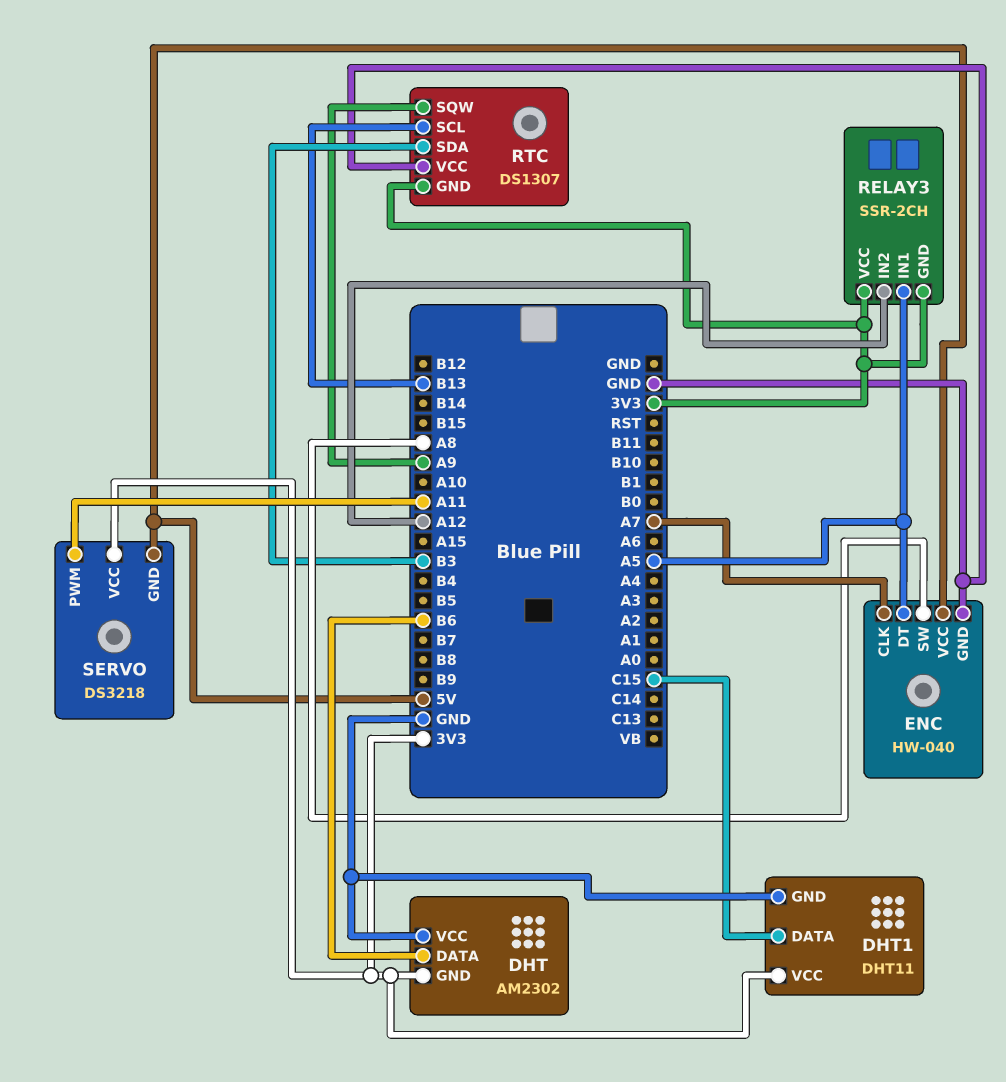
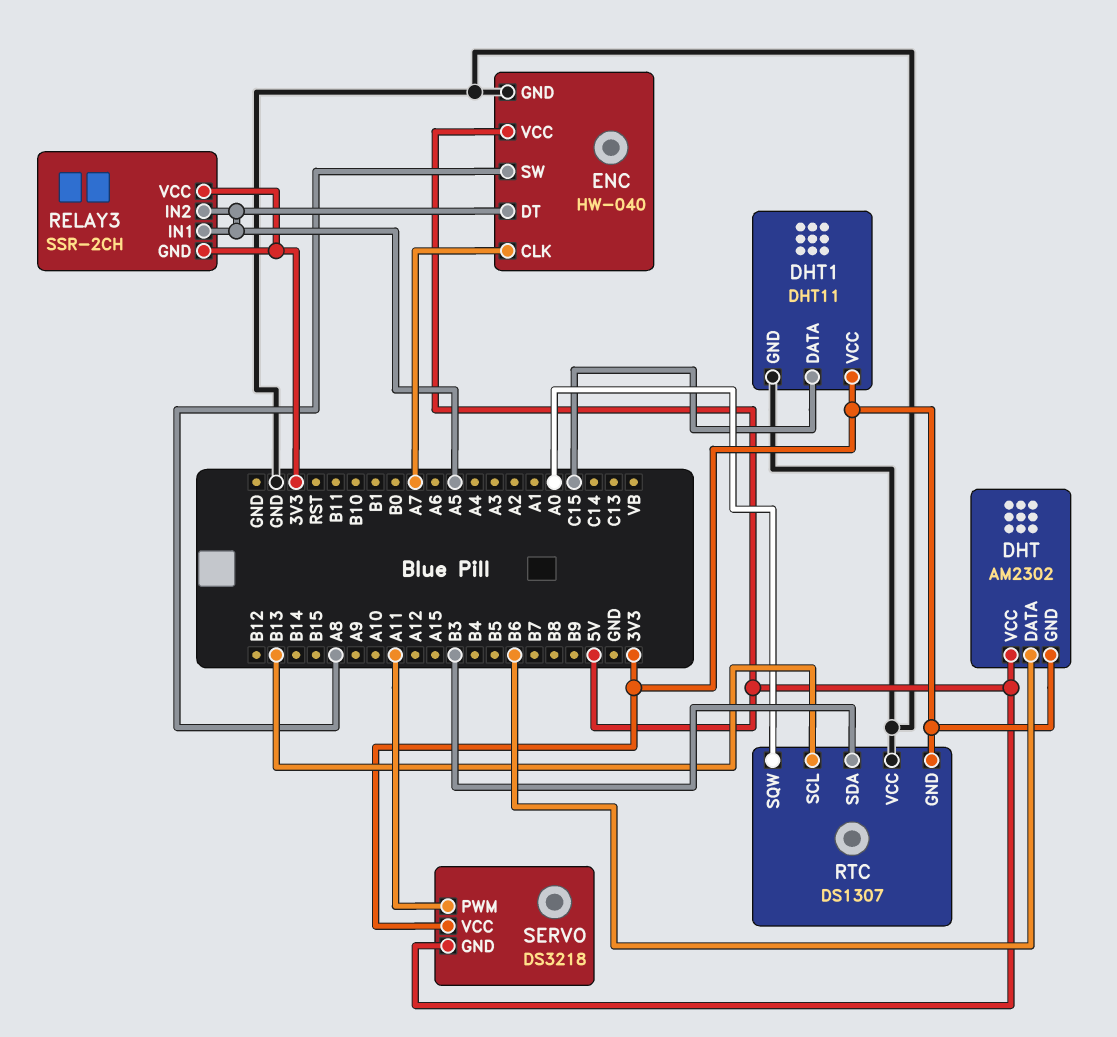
DHT pin VCC: GND -> 5V
RELAY3 pin IN2: A12 -> A5
RTC pin SQW: A9 -> A0

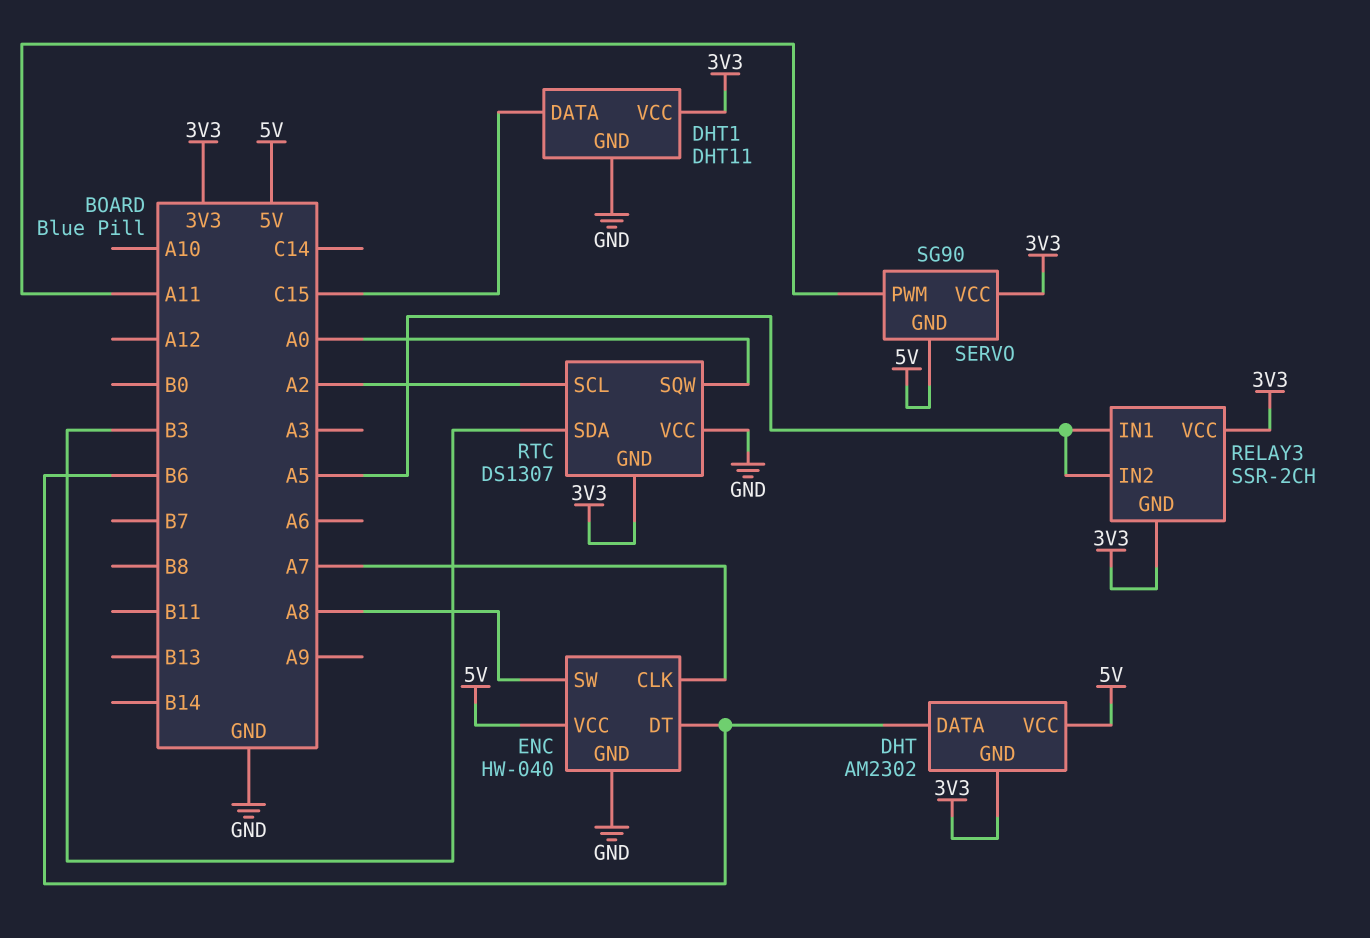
ENC pin DT: A5 -> B6
RTC pin SCL: B13 -> A2
SERVO: DS3218 -> SG90

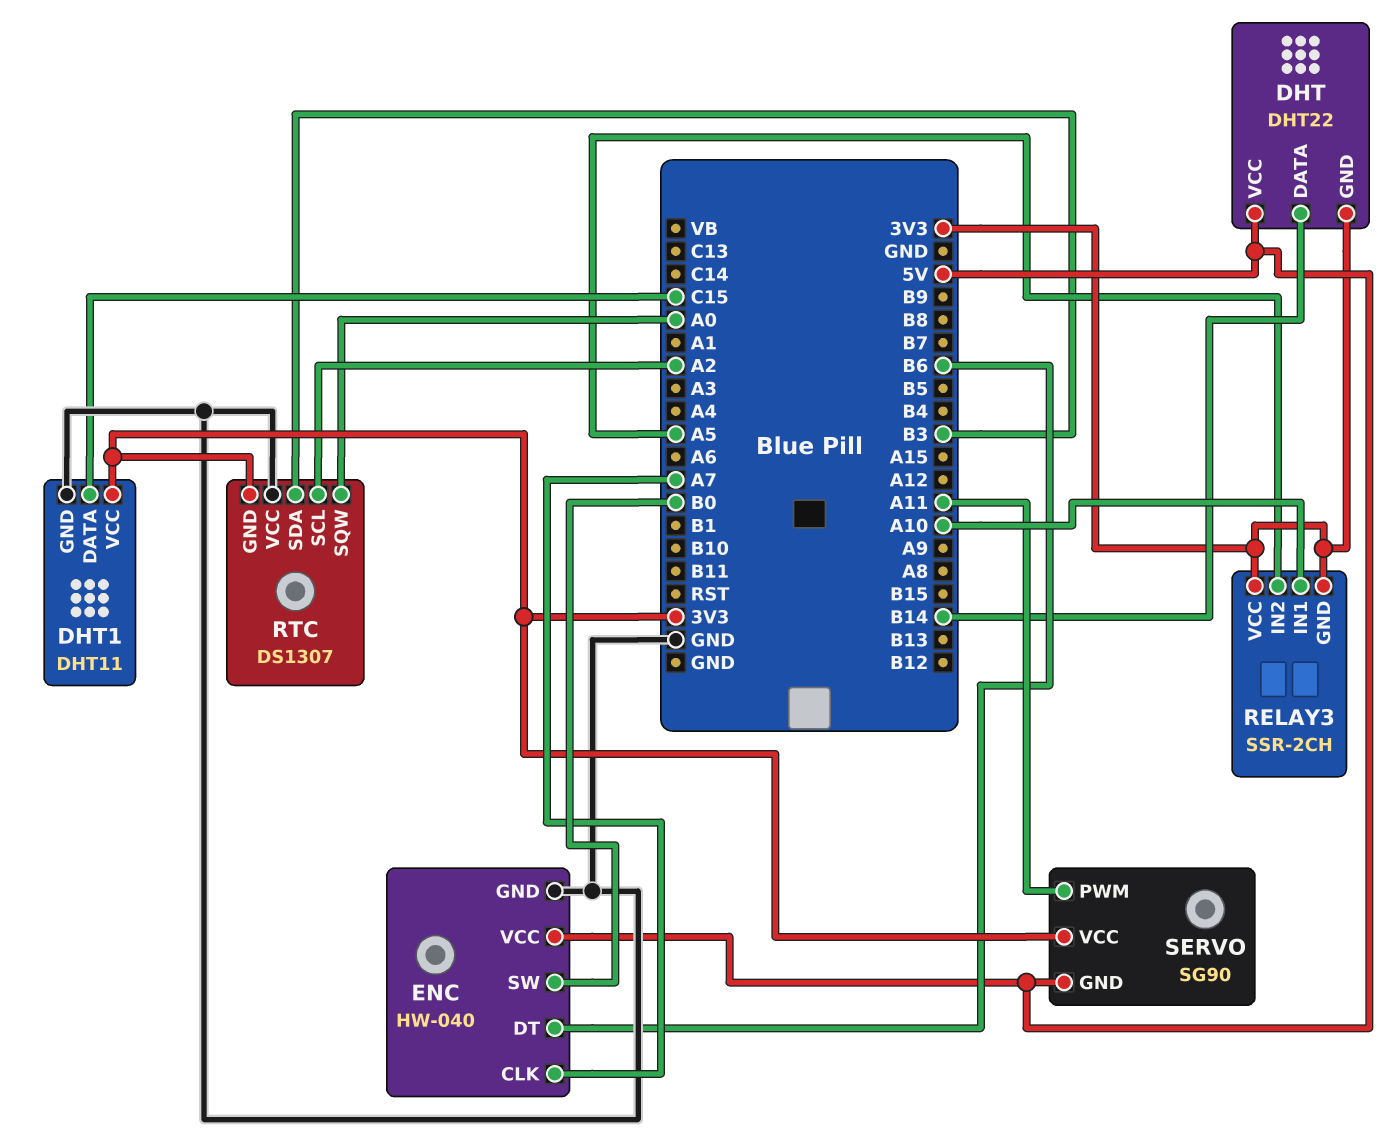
DHT: AM2302 -> DHT22
DHT pin DATA: B6 -> B14
ENC pin SW: A8 -> B0
RELAY3 pin IN1: A5 -> A10

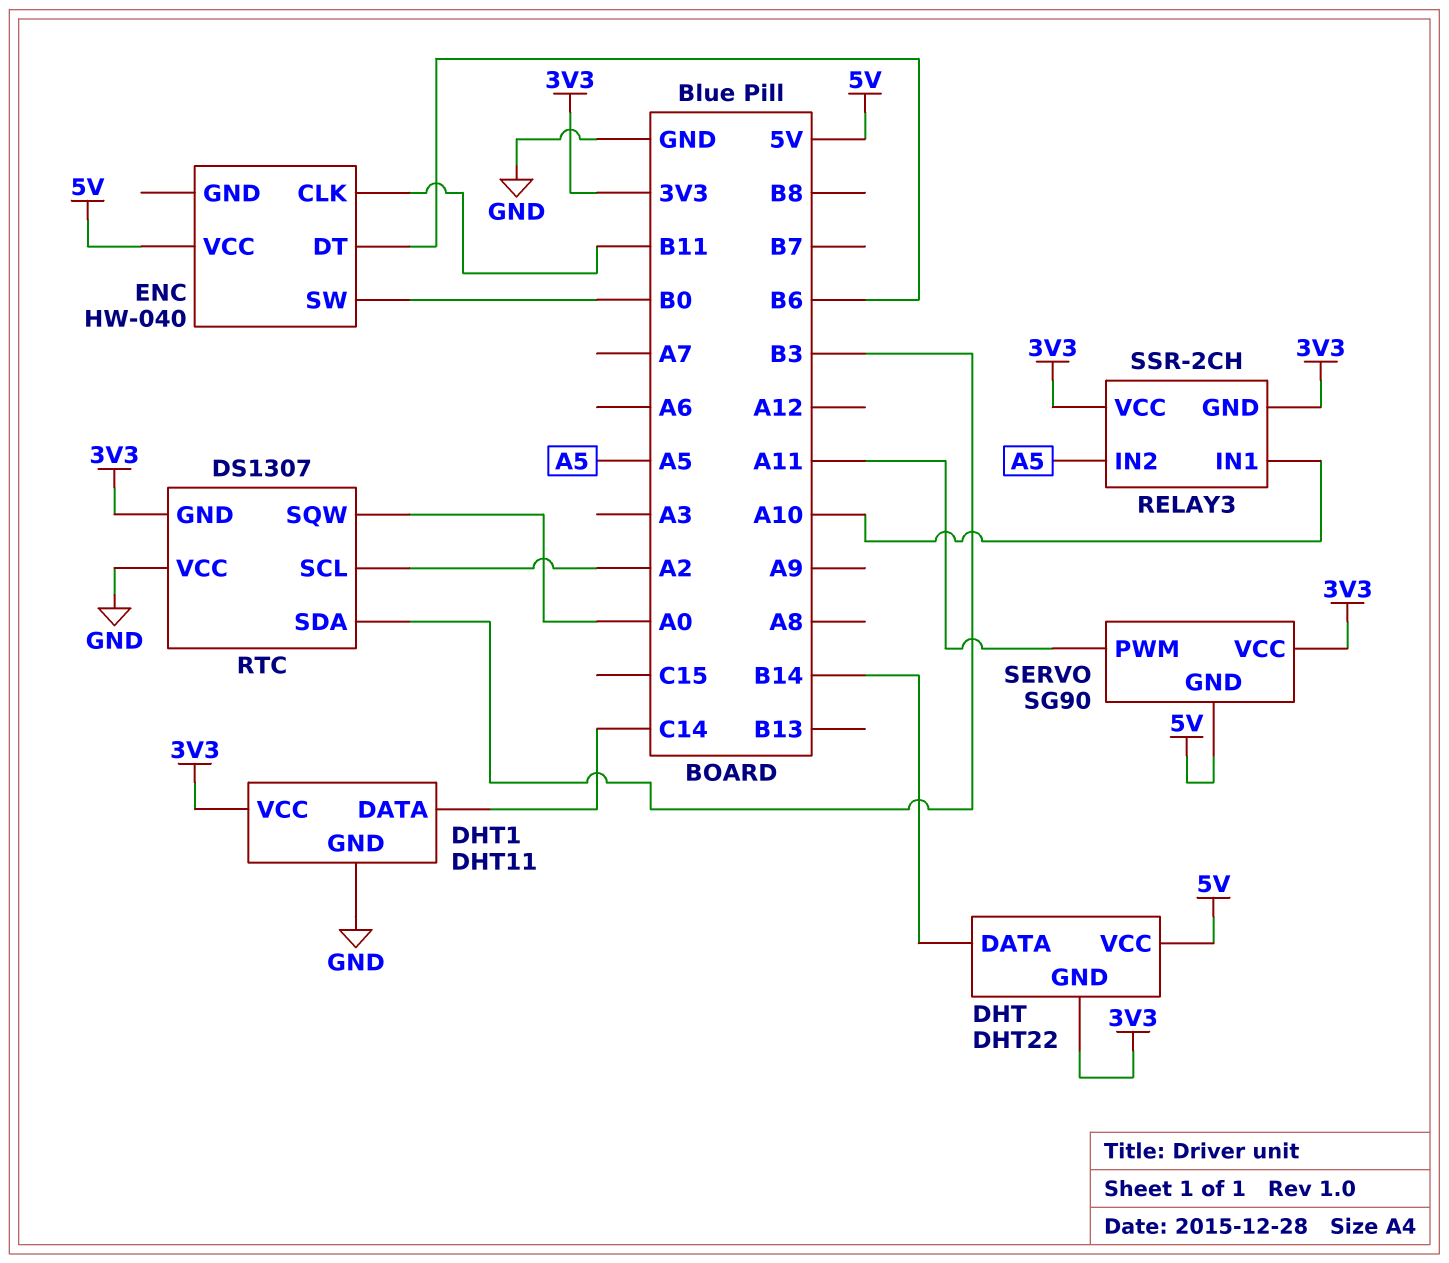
DHT1 pin DATA: C15 -> C14
ENC pin CLK: A7 -> B11
ENC pin GND: GND -> none

